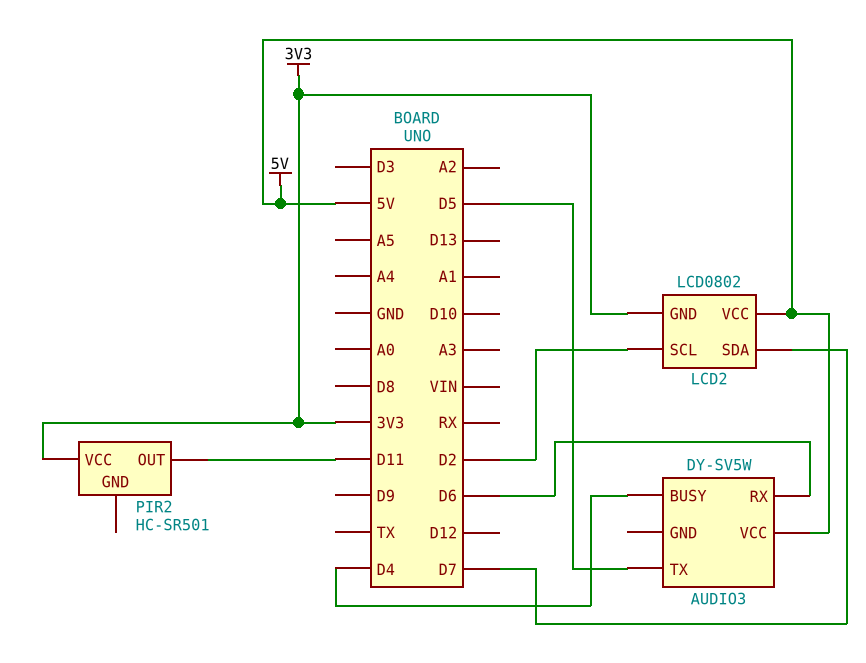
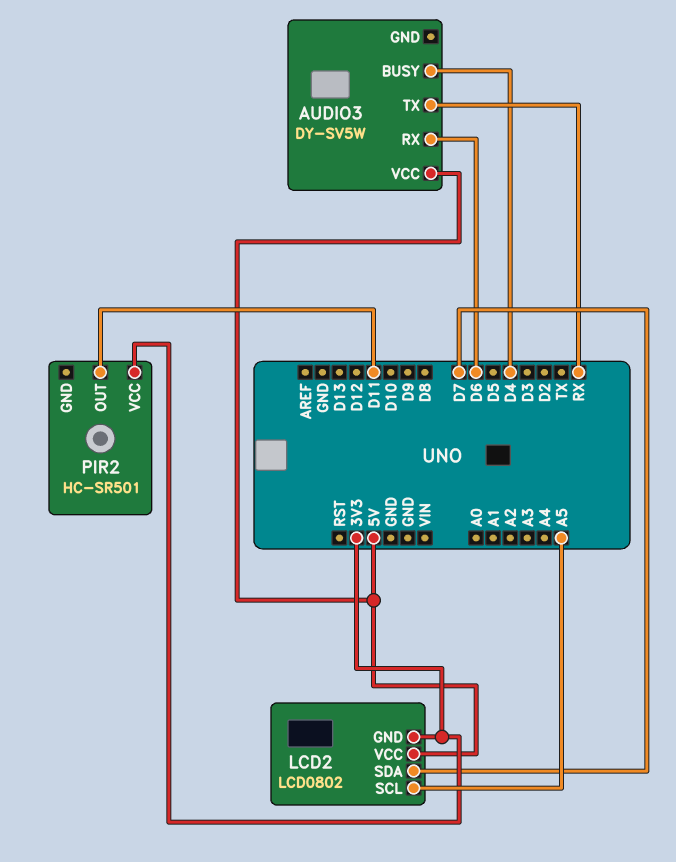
AUDIO3 pin TX: D5 -> RX
LCD2 pin SCL: D2 -> A5

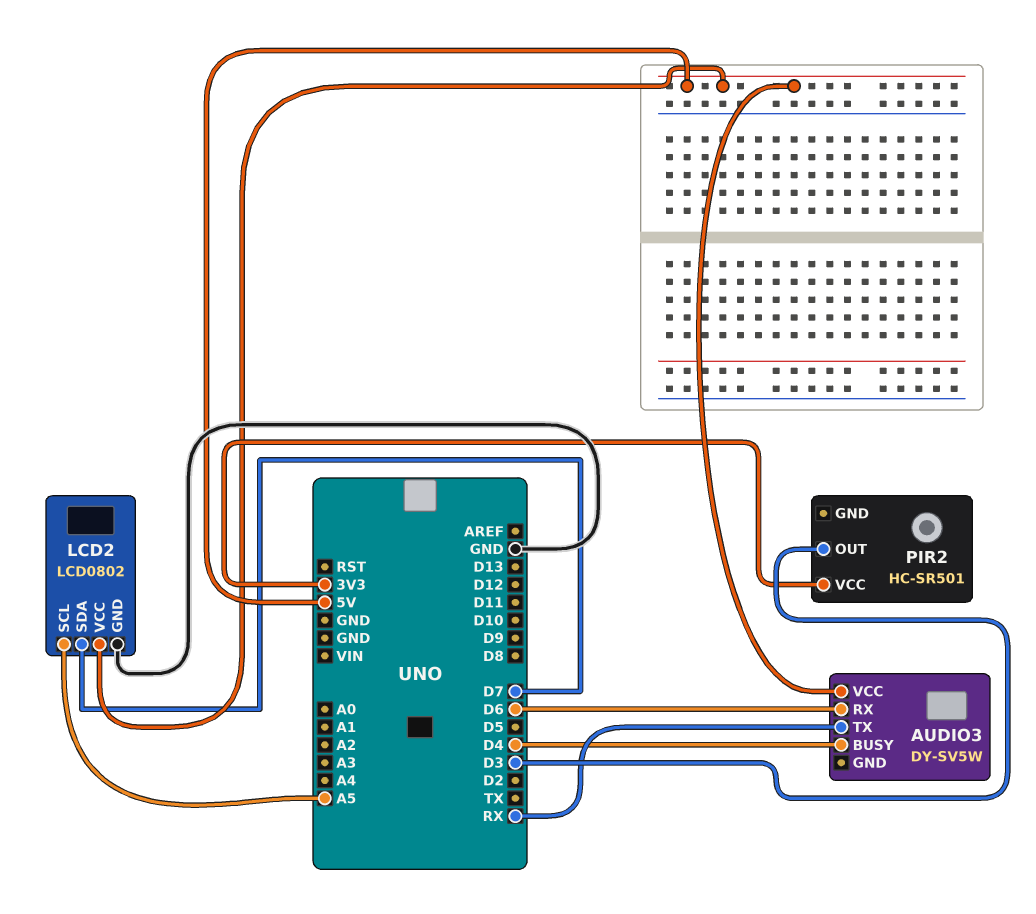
LCD2 pin GND: 3V3 -> GND
PIR2 pin OUT: D11 -> D3

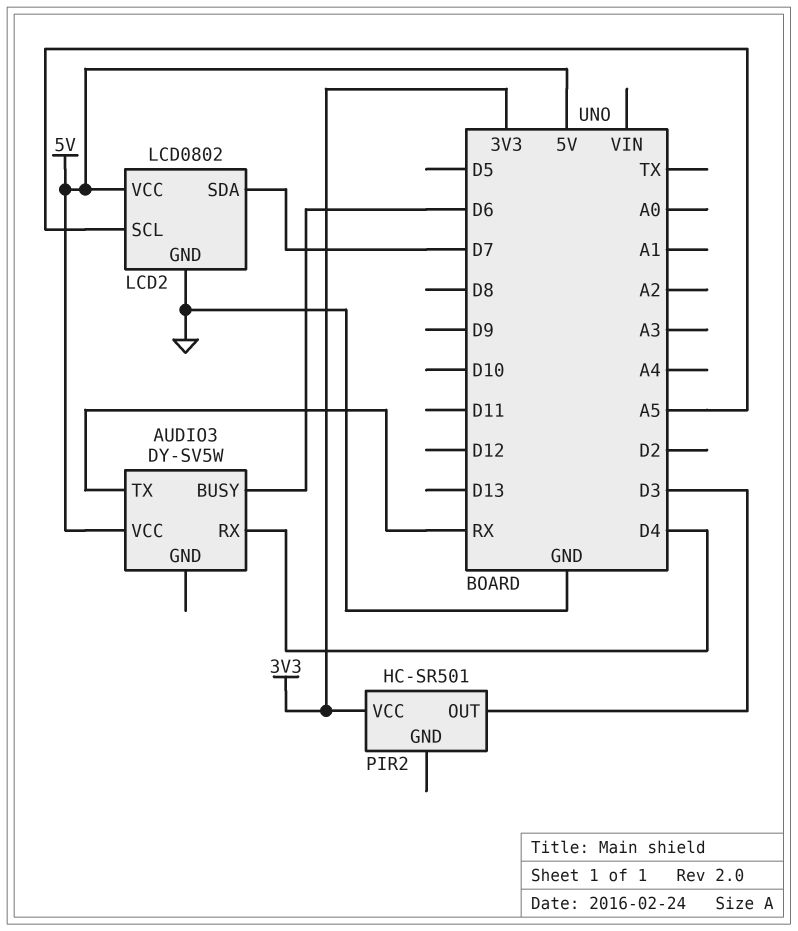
AUDIO3 pin BUSY: D4 -> D6
AUDIO3 pin RX: D6 -> D4

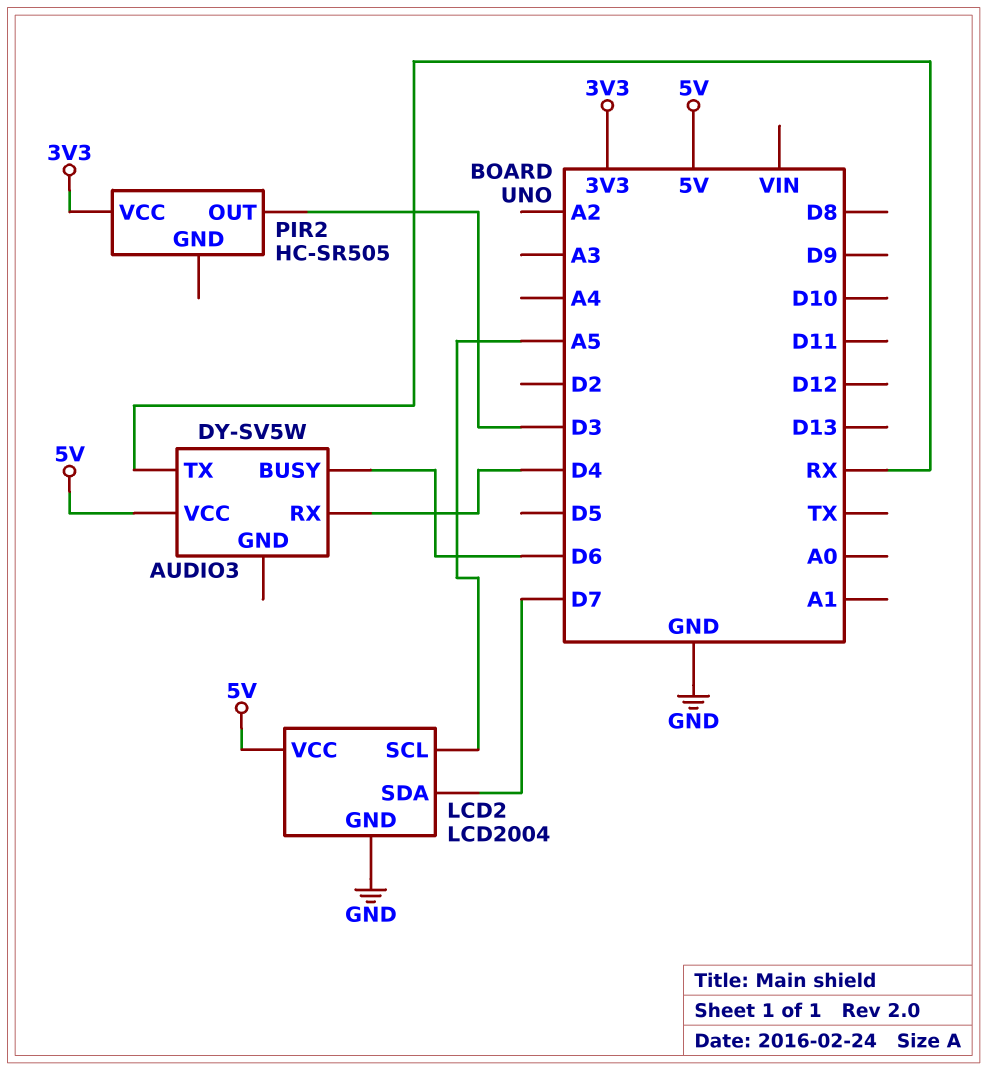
LCD2: LCD0802 -> LCD2004
PIR2: HC-SR501 -> HC-SR505

